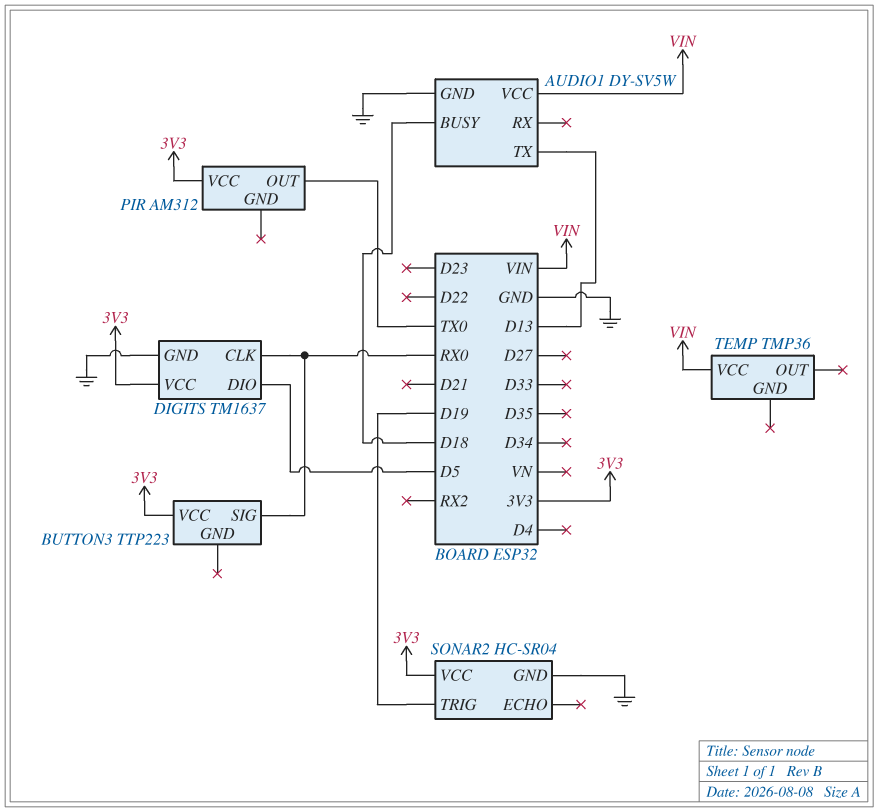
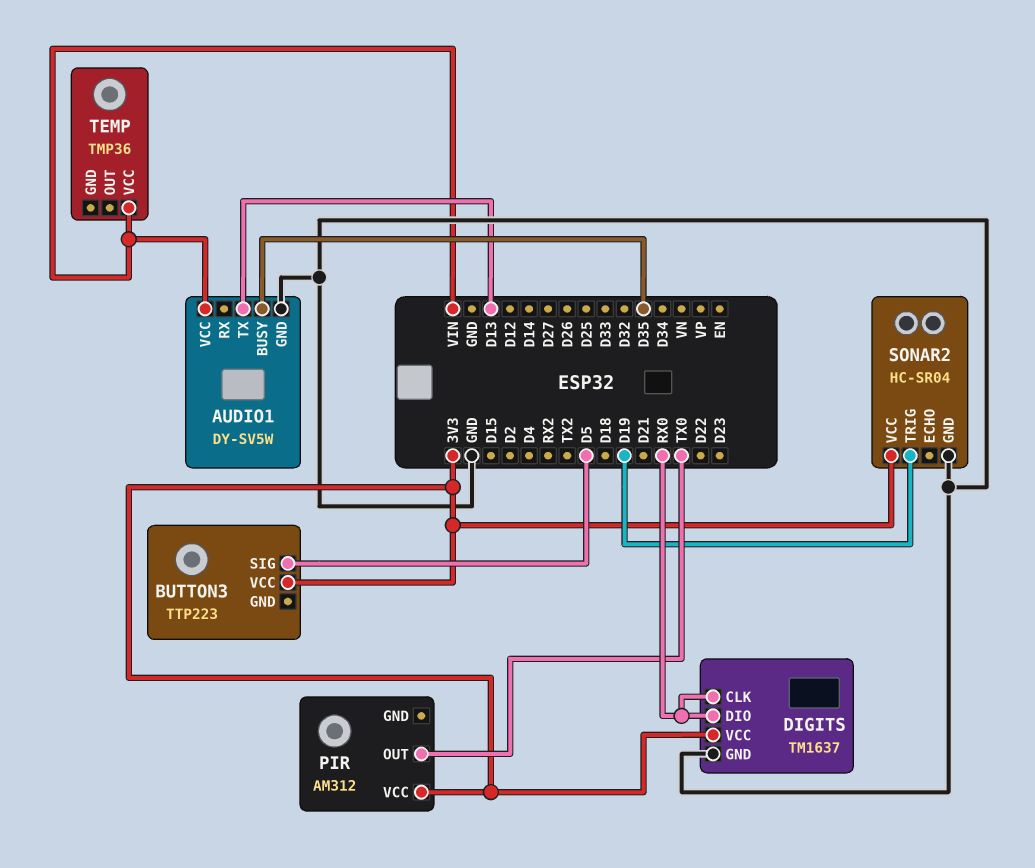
AUDIO1 pin BUSY: D18 -> D35
BUTTON3 pin SIG: RX0 -> D5
DIGITS pin DIO: D5 -> RX0

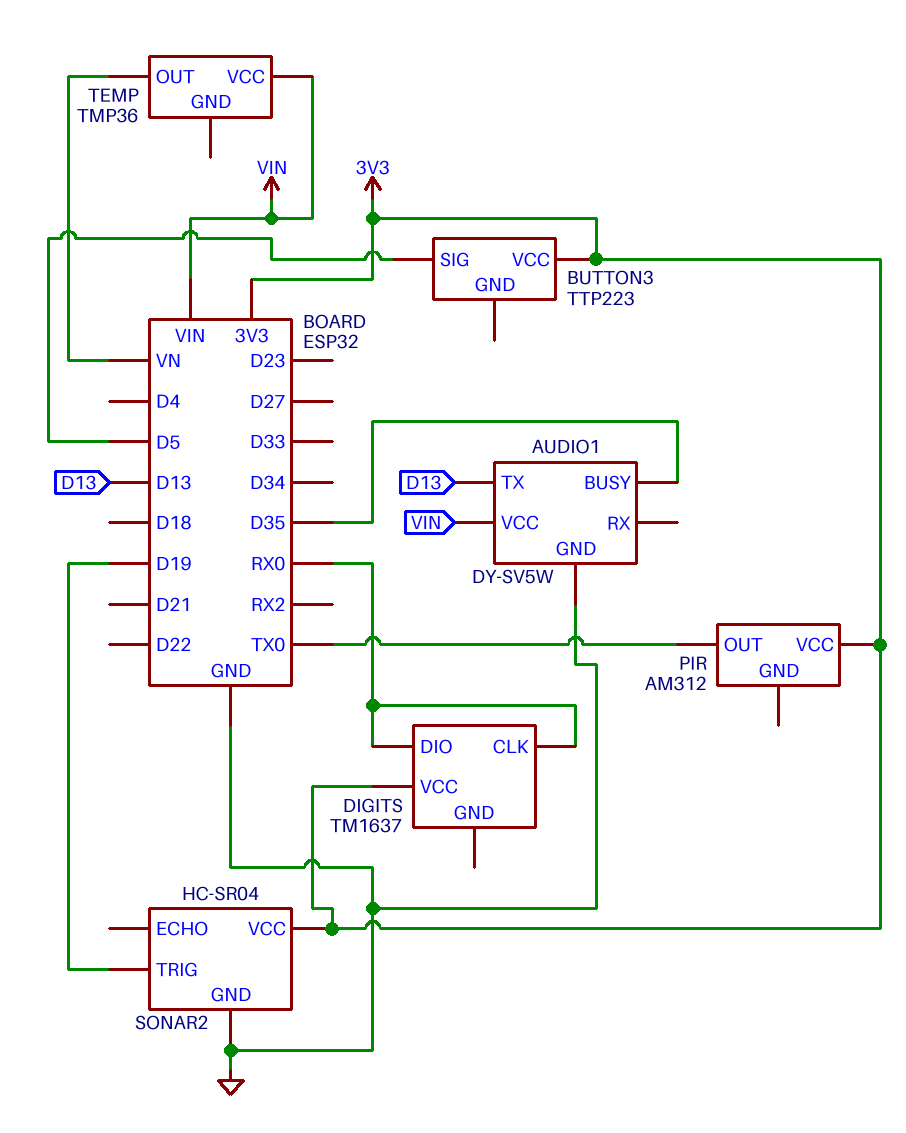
DIGITS pin GND: GND -> none
TEMP pin OUT: none -> VN

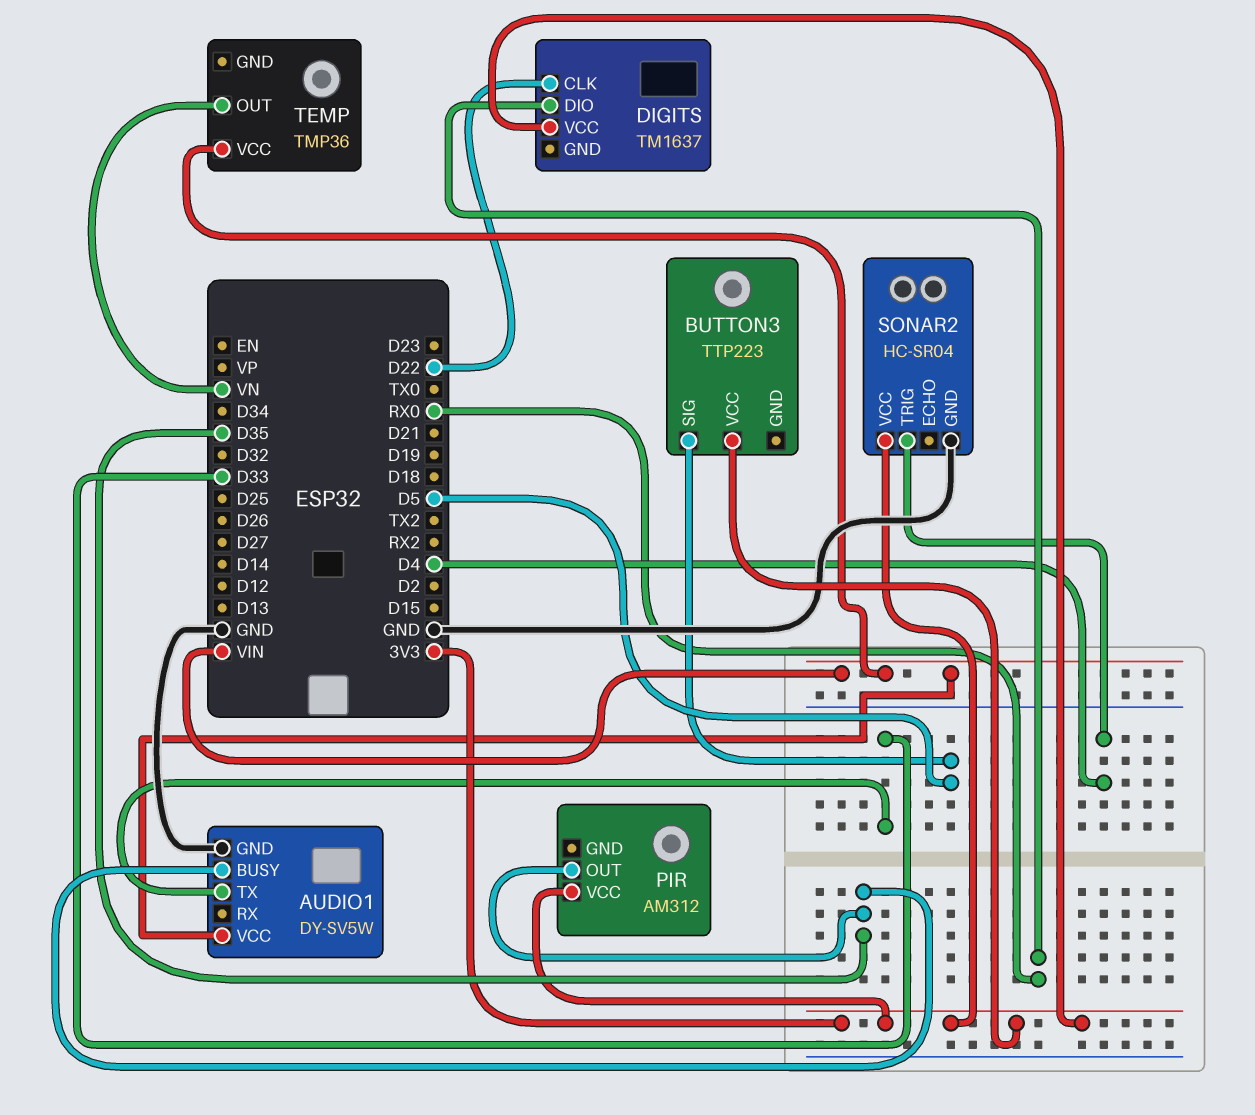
AUDIO1 pin TX: D13 -> D33
DIGITS pin CLK: RX0 -> D22
PIR pin OUT: TX0 -> D35
SONAR2 pin TRIG: D19 -> D4

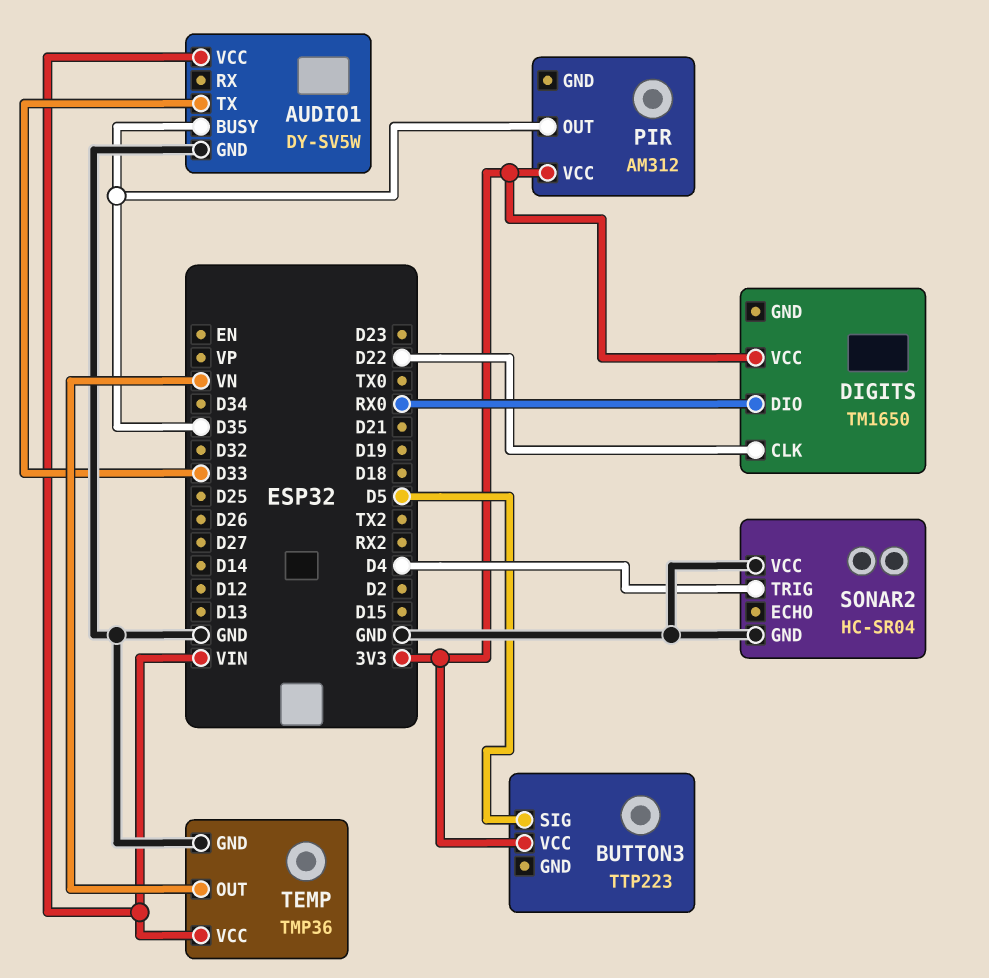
DIGITS: TM1637 -> TM1650
SONAR2 pin VCC: 3V3 -> GND
TEMP pin GND: none -> GND

